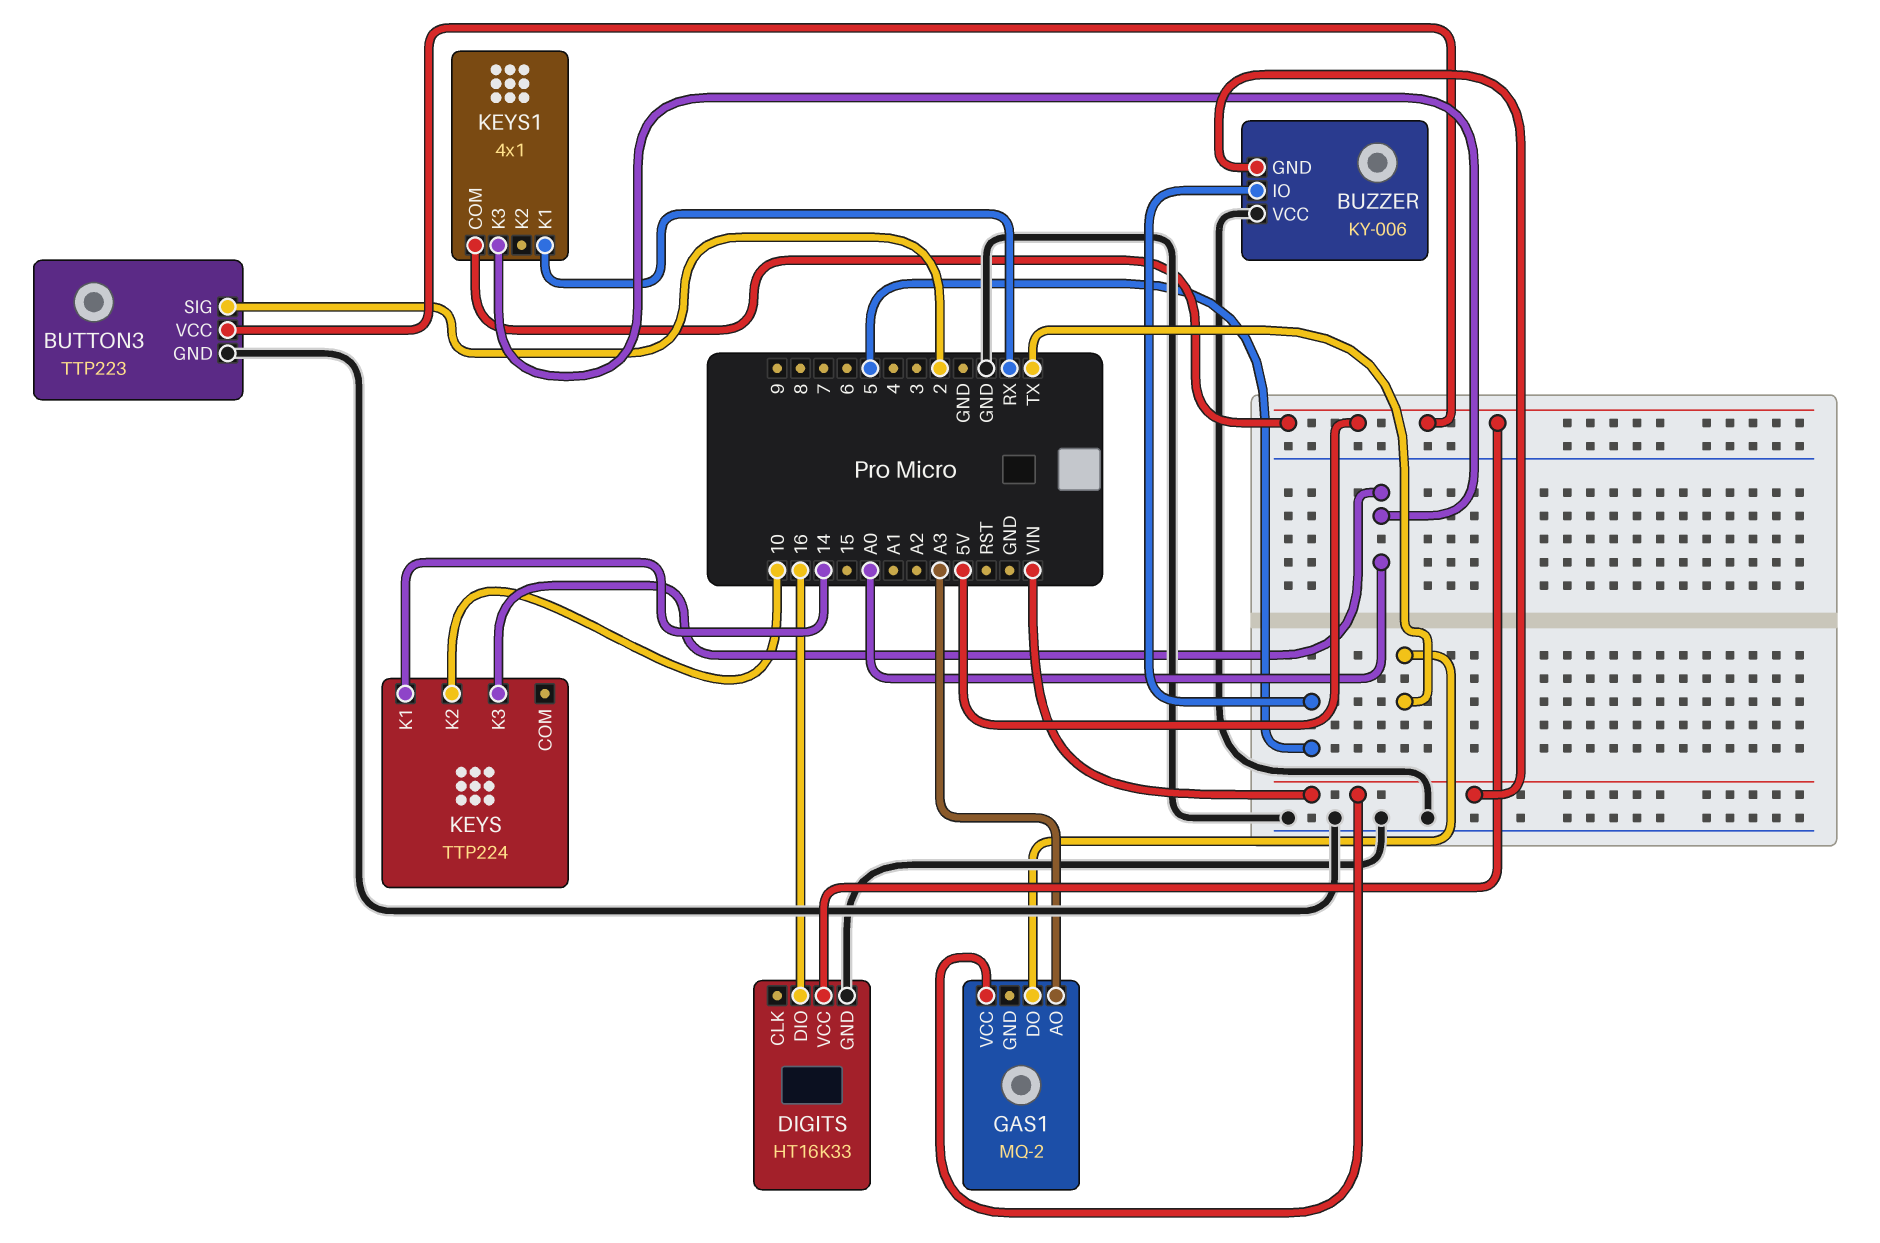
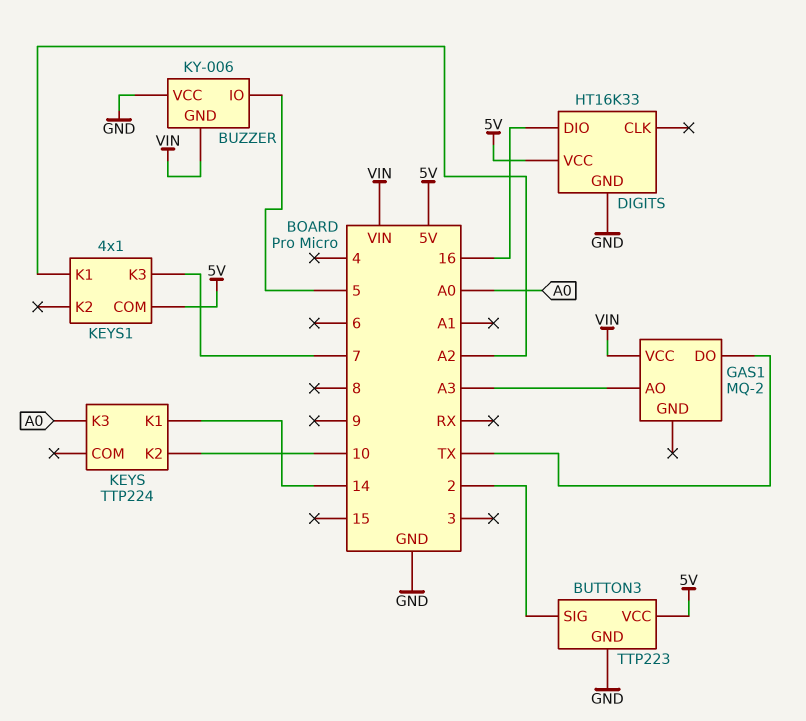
KEYS1 pin K1: RX -> A2
KEYS1 pin K3: A0 -> 7

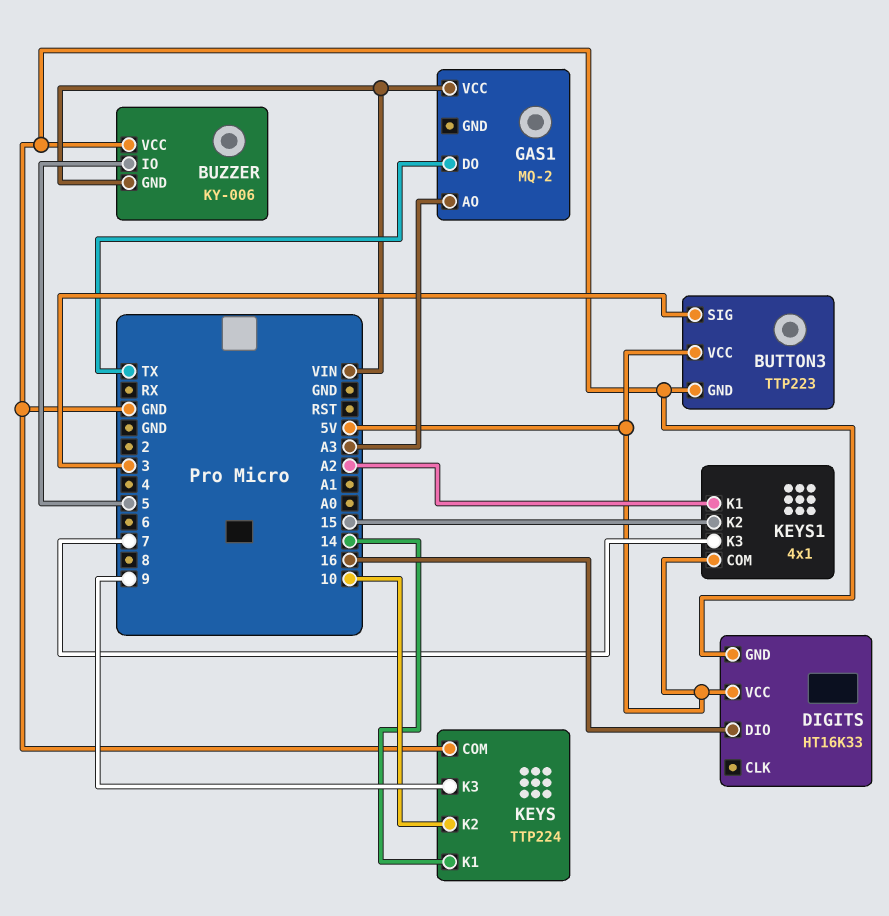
BUTTON3 pin SIG: 2 -> 3
KEYS pin COM: none -> GND
KEYS pin K3: A0 -> 9
KEYS1 pin K2: none -> 15

